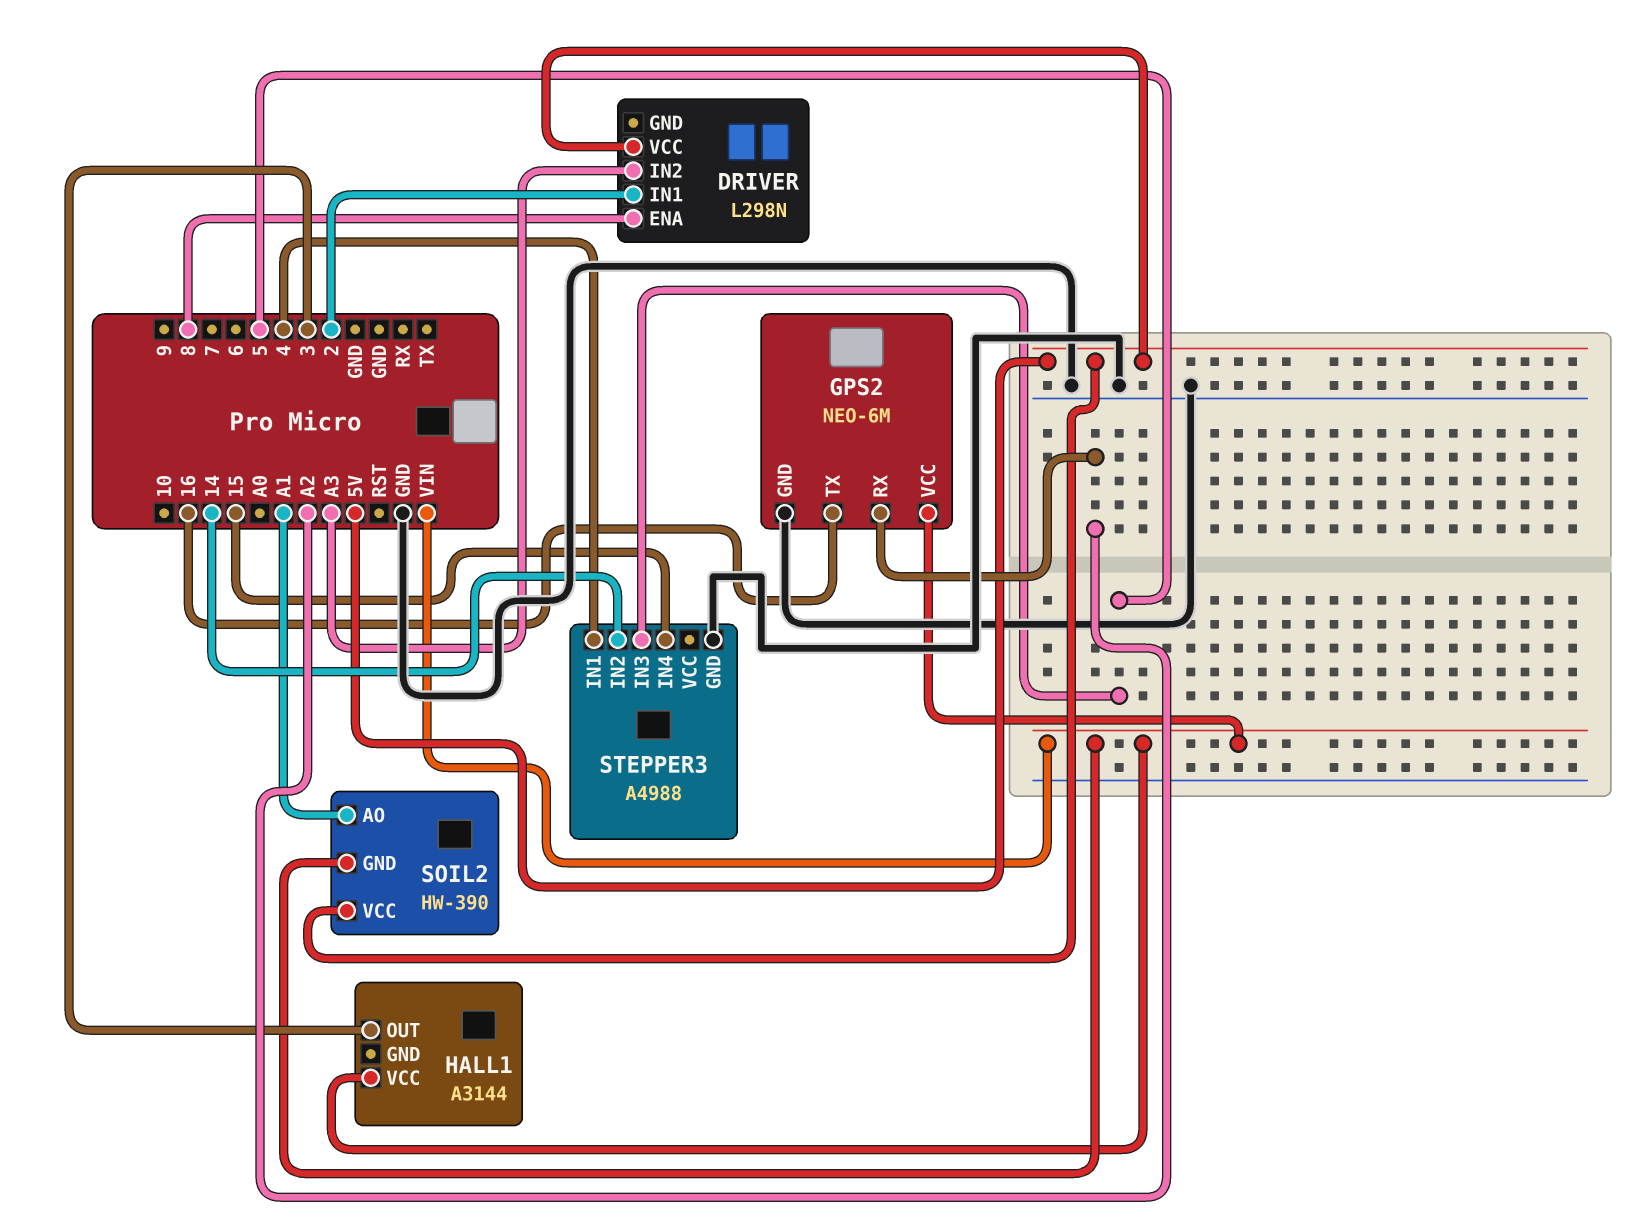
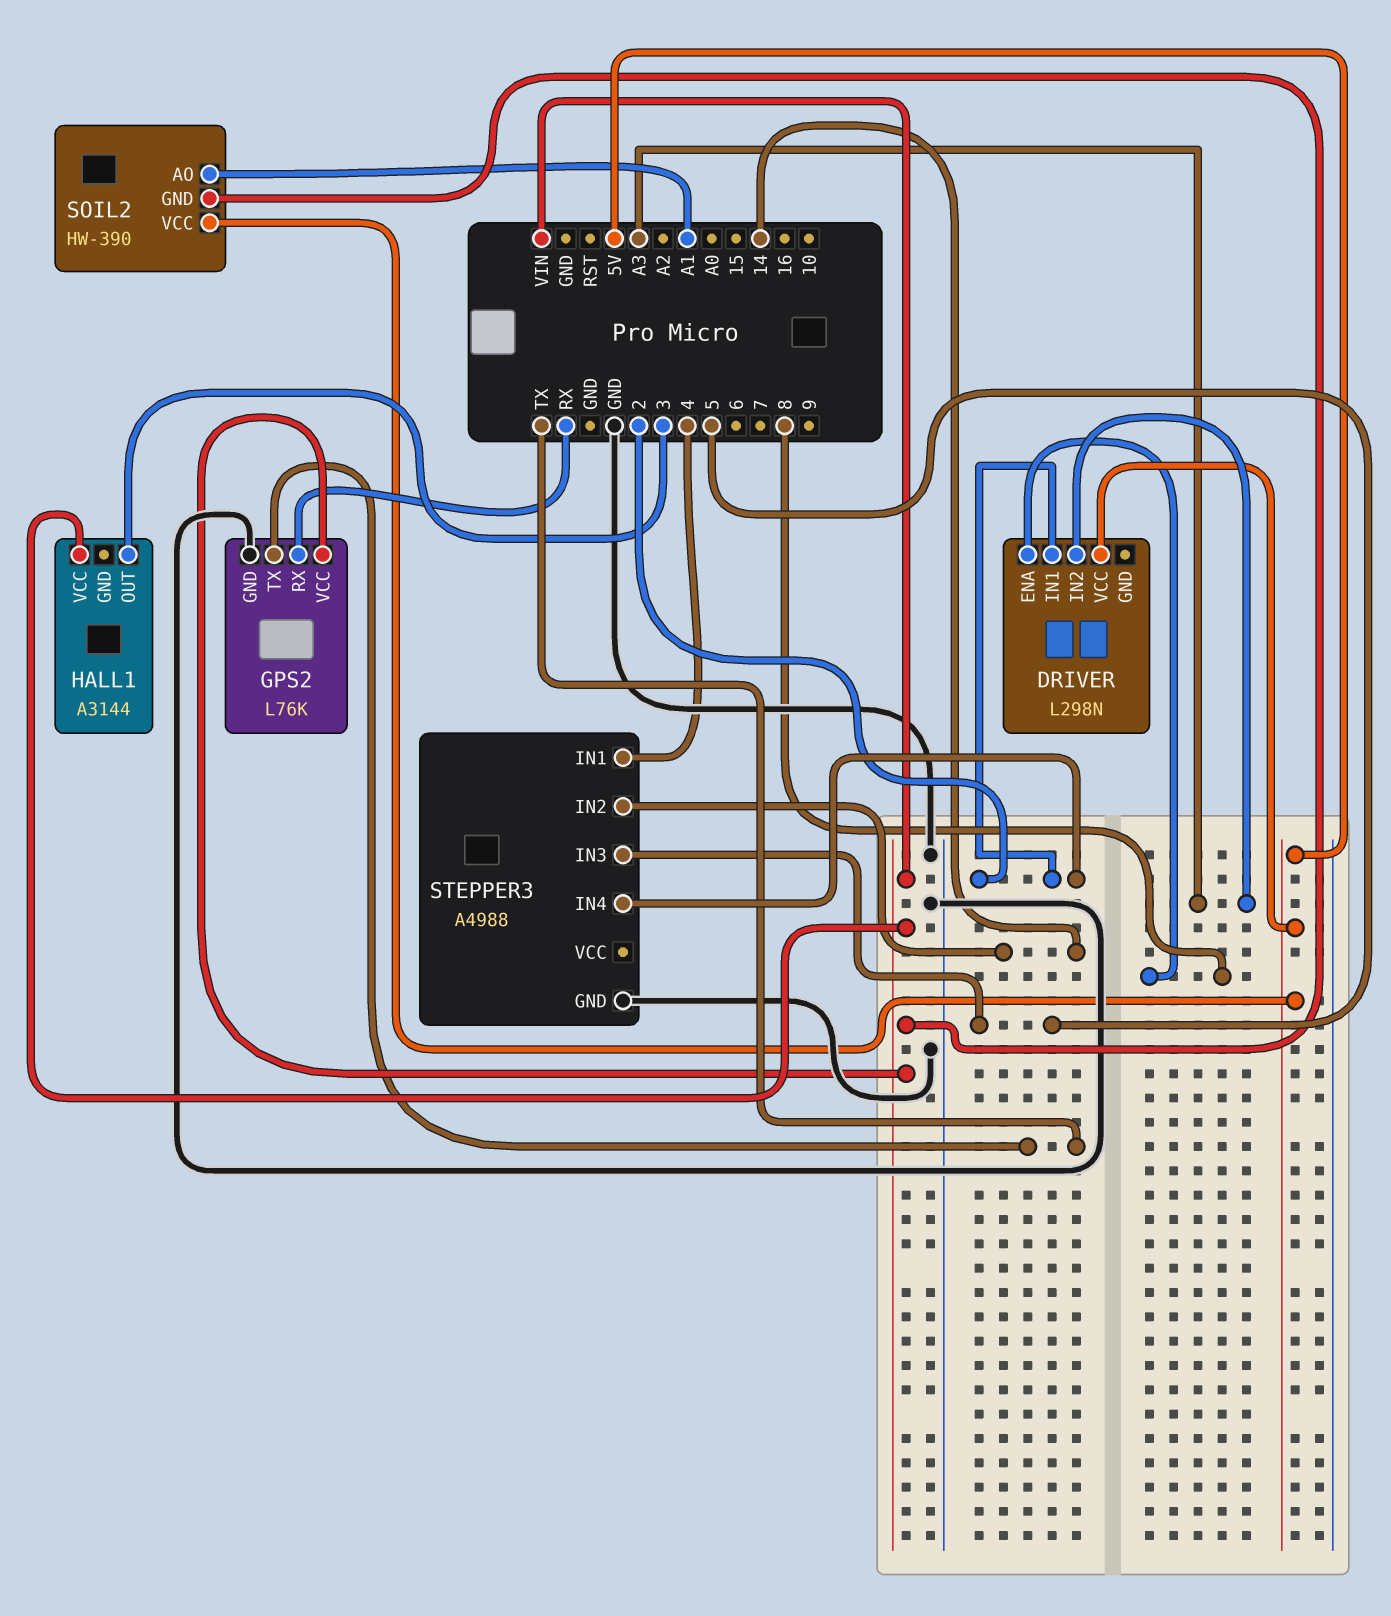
GPS2: NEO-6M -> L76K
GPS2 pin RX: A2 -> RX
GPS2 pin TX: 16 -> TX
STEPPER3 pin IN4: 15 -> 2

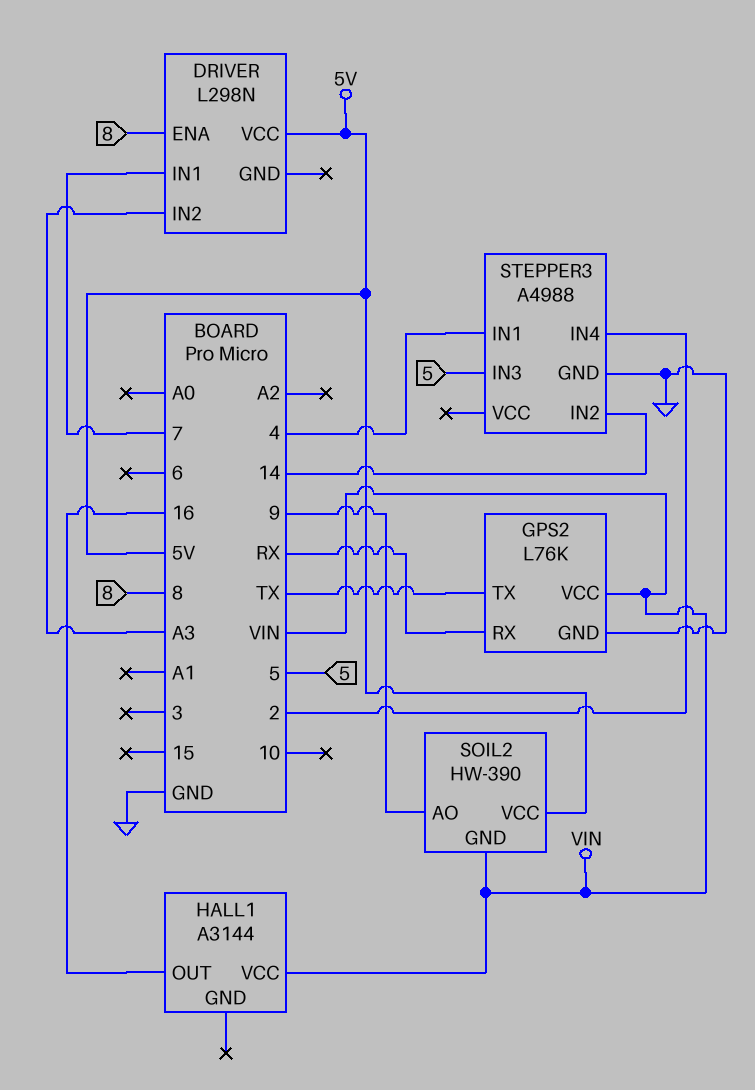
DRIVER pin IN1: 2 -> 7
HALL1 pin OUT: 3 -> 16
SOIL2 pin AO: A1 -> 9

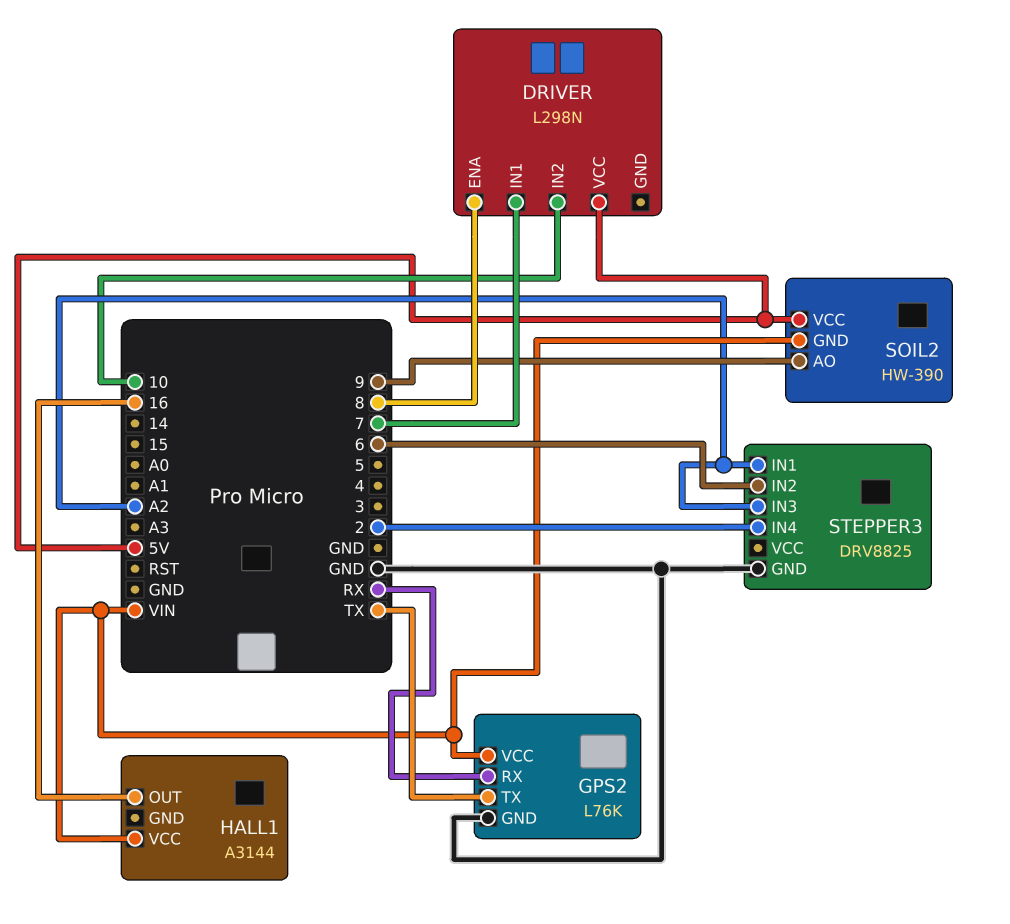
DRIVER pin IN2: A3 -> 10
STEPPER3: A4988 -> DRV8825
STEPPER3 pin IN1: 4 -> A2
STEPPER3 pin IN2: 14 -> 6
STEPPER3 pin IN3: 5 -> A2

